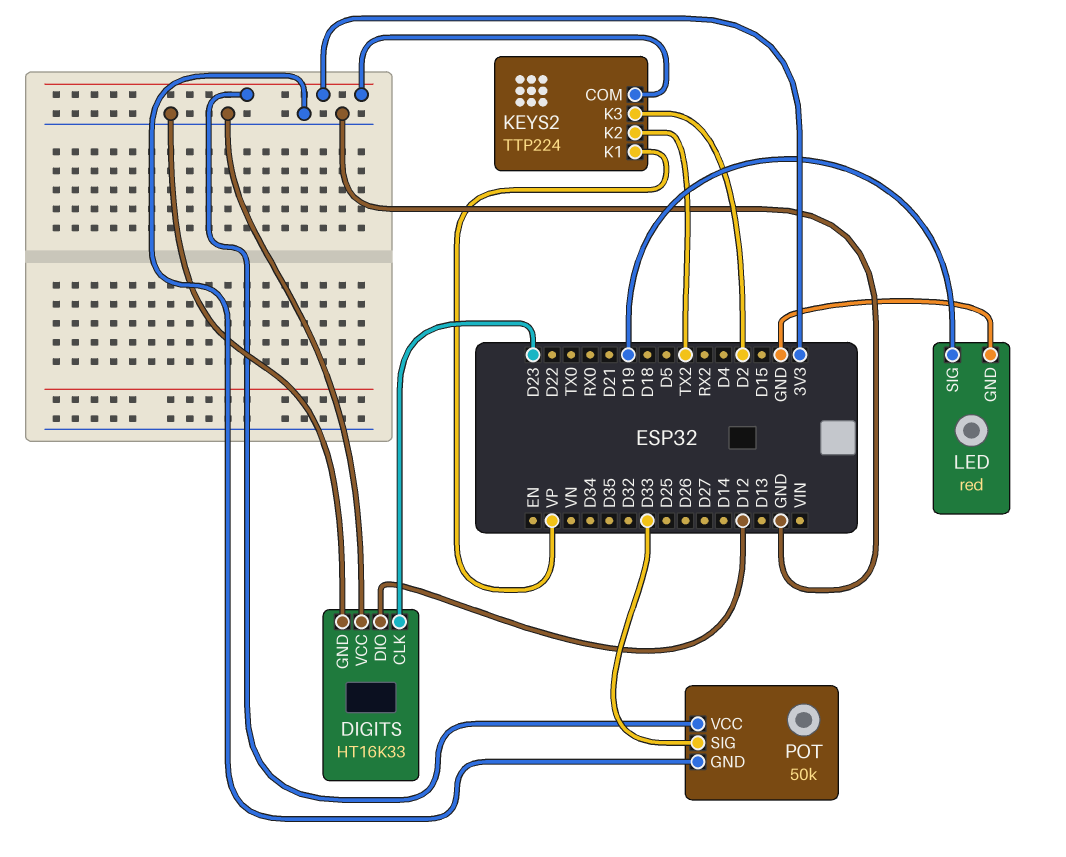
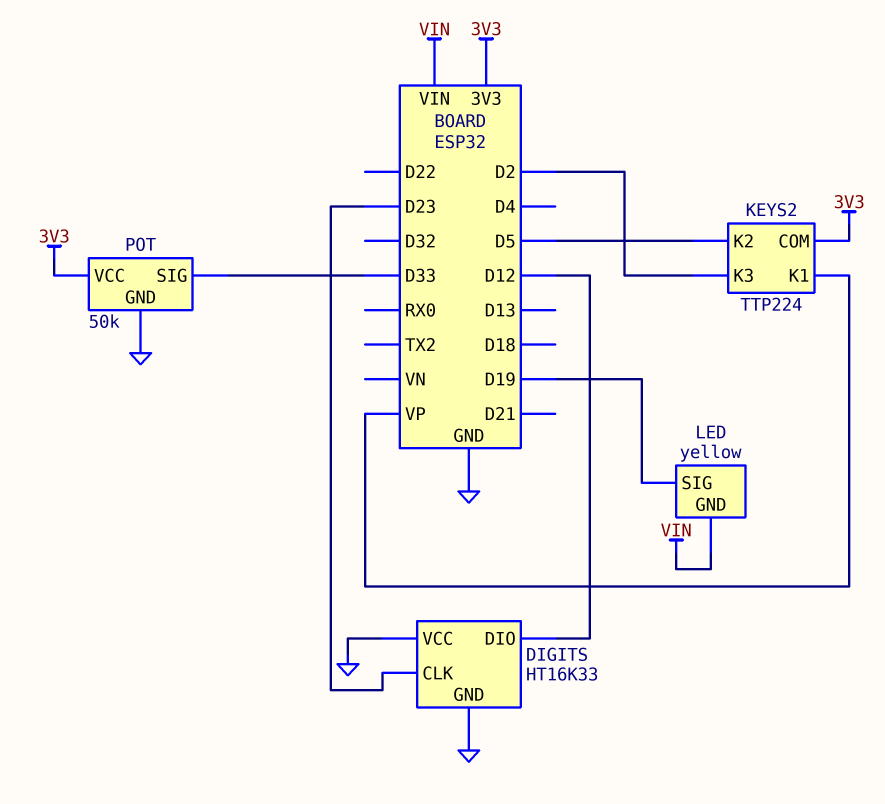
KEYS2 pin K2: TX2 -> D5
LED: red -> yellow
LED pin GND: GND -> VIN

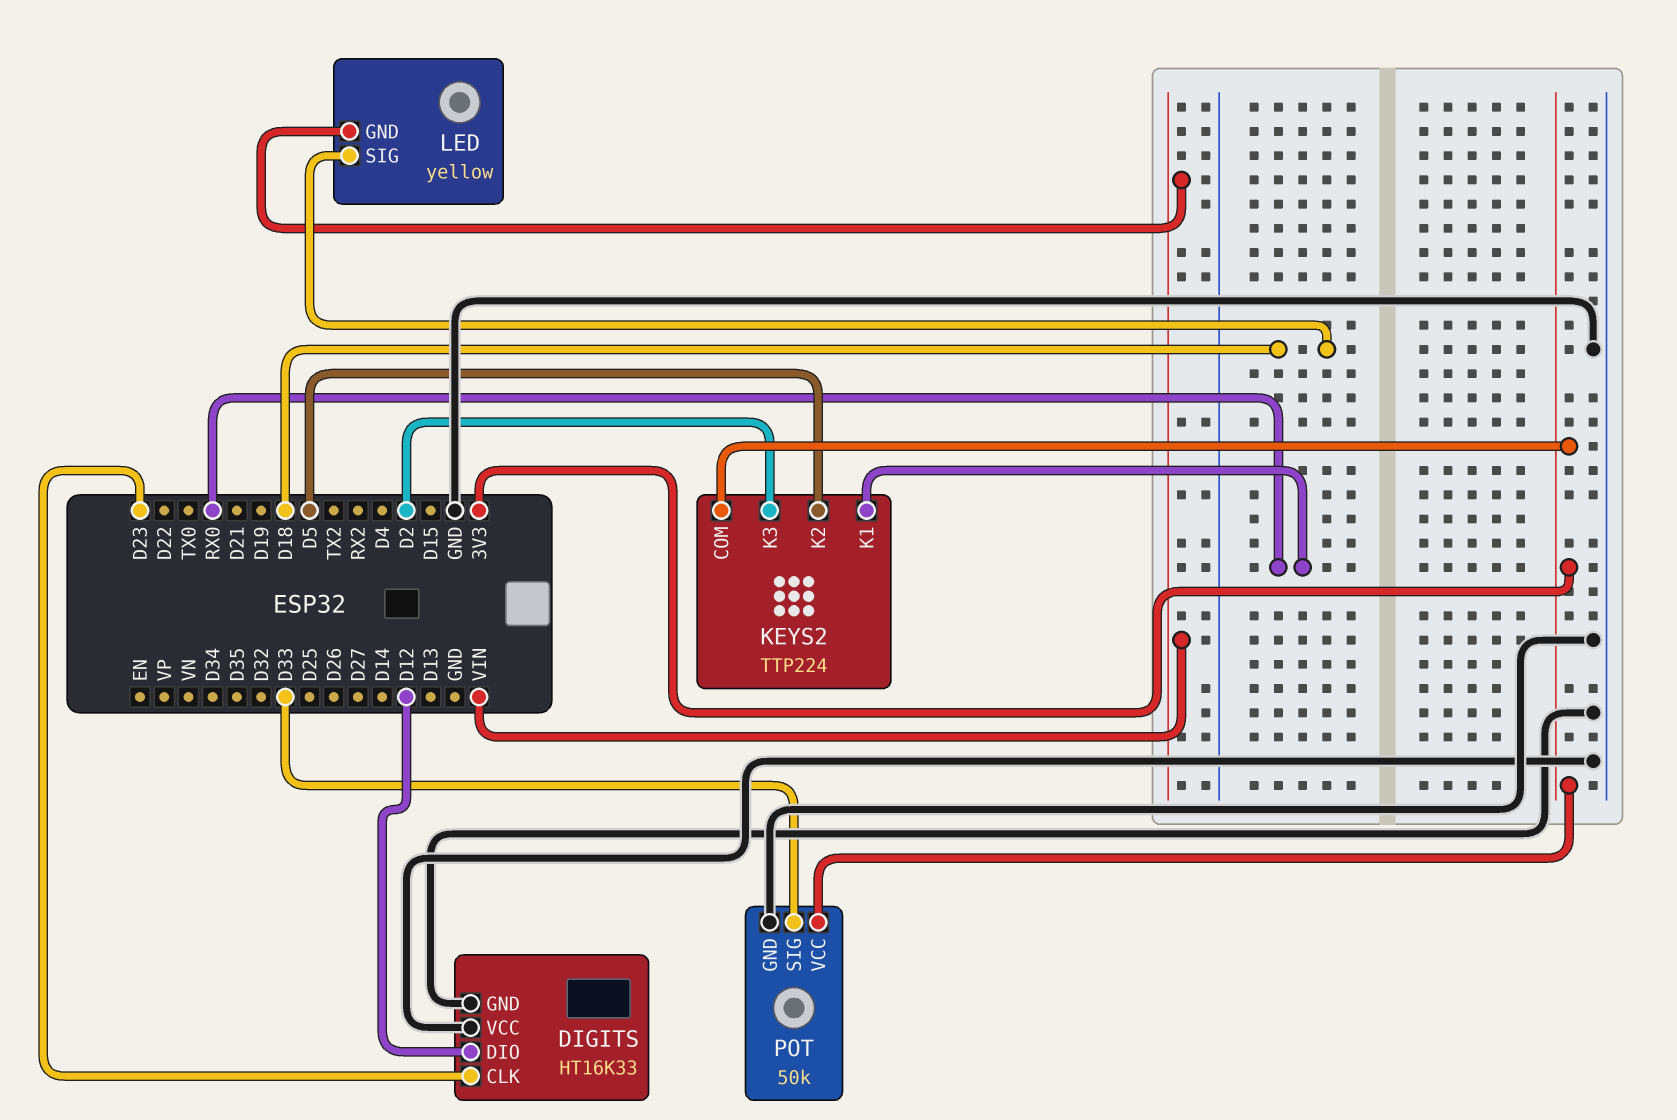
KEYS2 pin K1: VP -> RX0
LED pin SIG: D19 -> D18

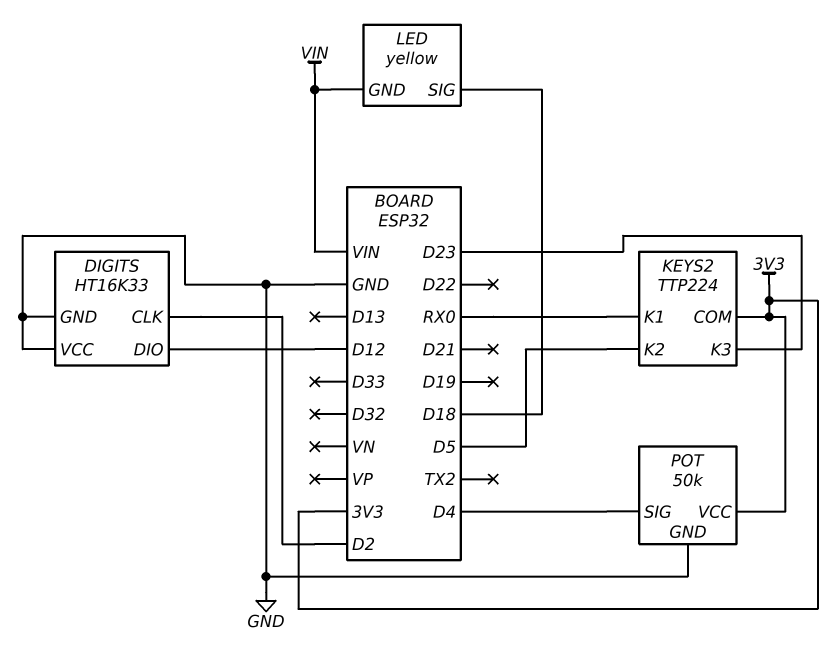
DIGITS pin CLK: D23 -> D2
KEYS2 pin K3: D2 -> D23
POT pin SIG: D33 -> D4

